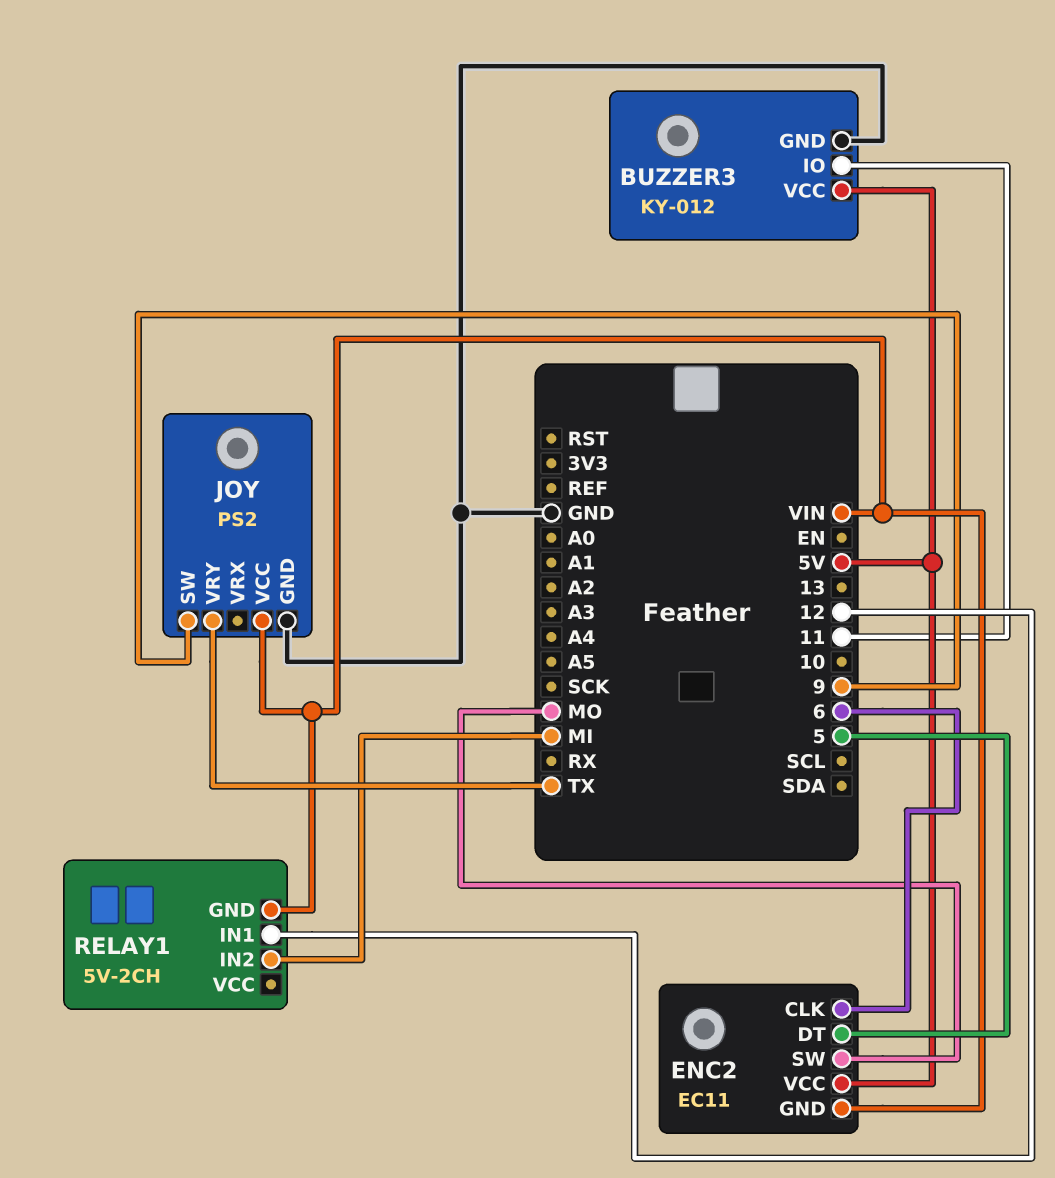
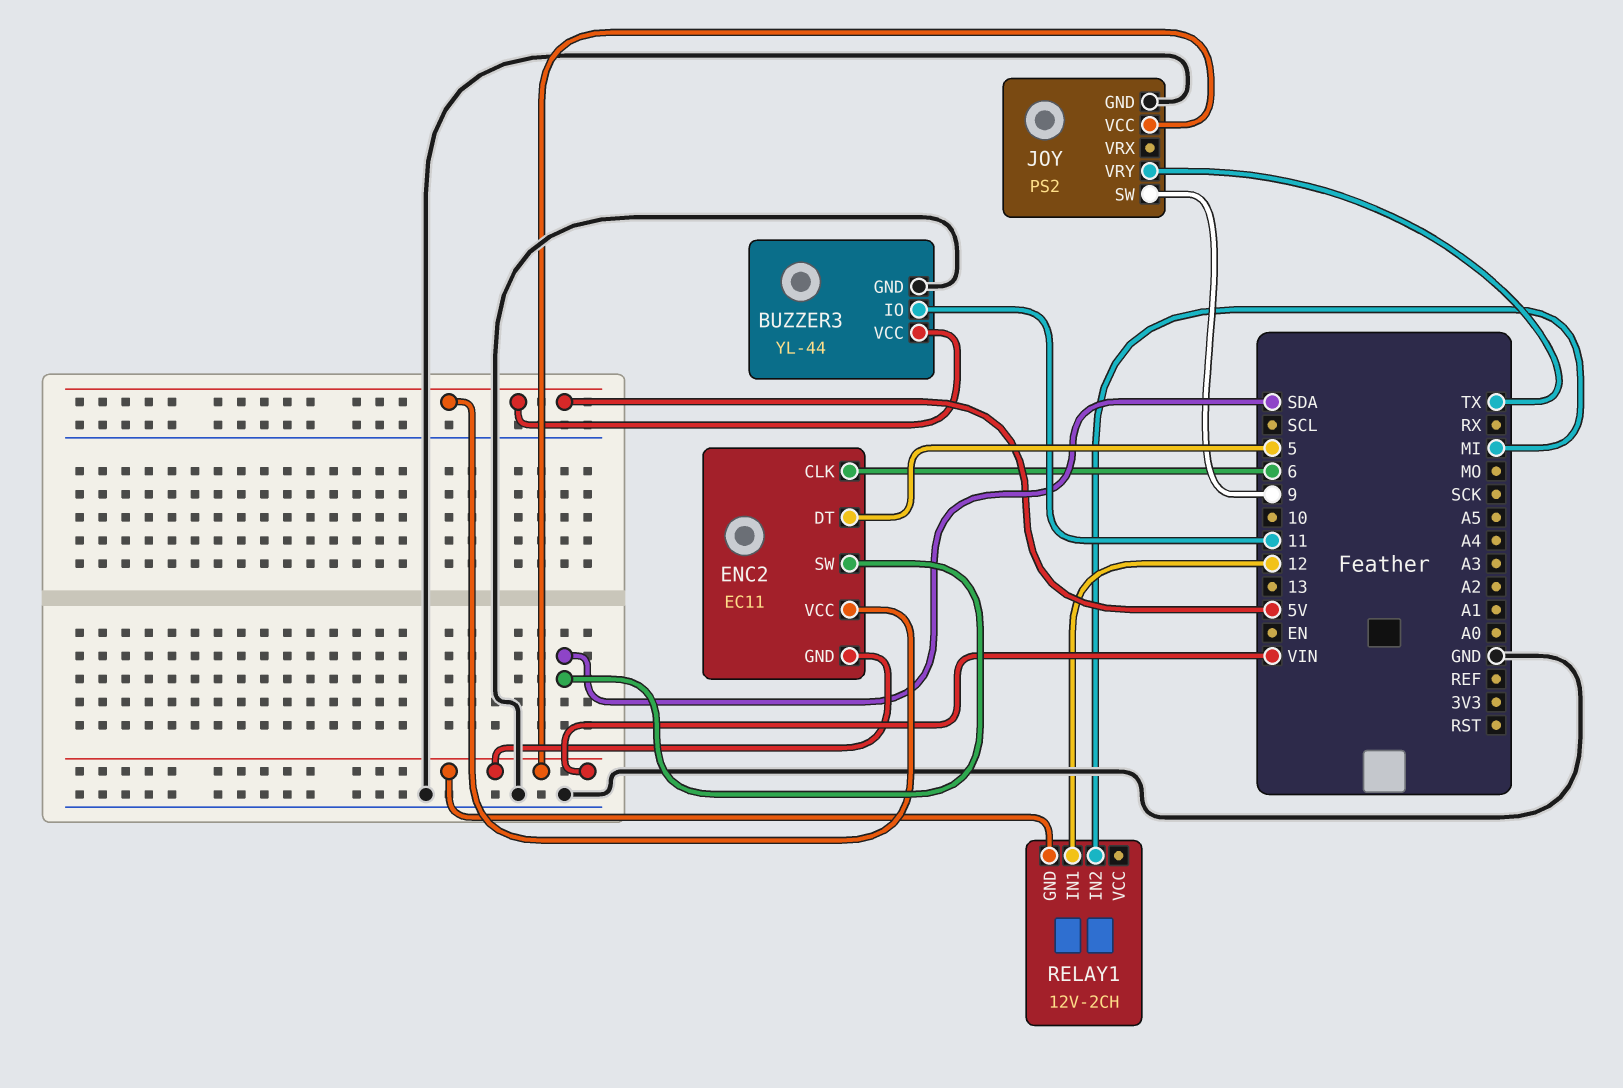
BUZZER3: KY-012 -> YL-44
ENC2 pin SW: MO -> SDA
RELAY1: 5V-2CH -> 12V-2CH

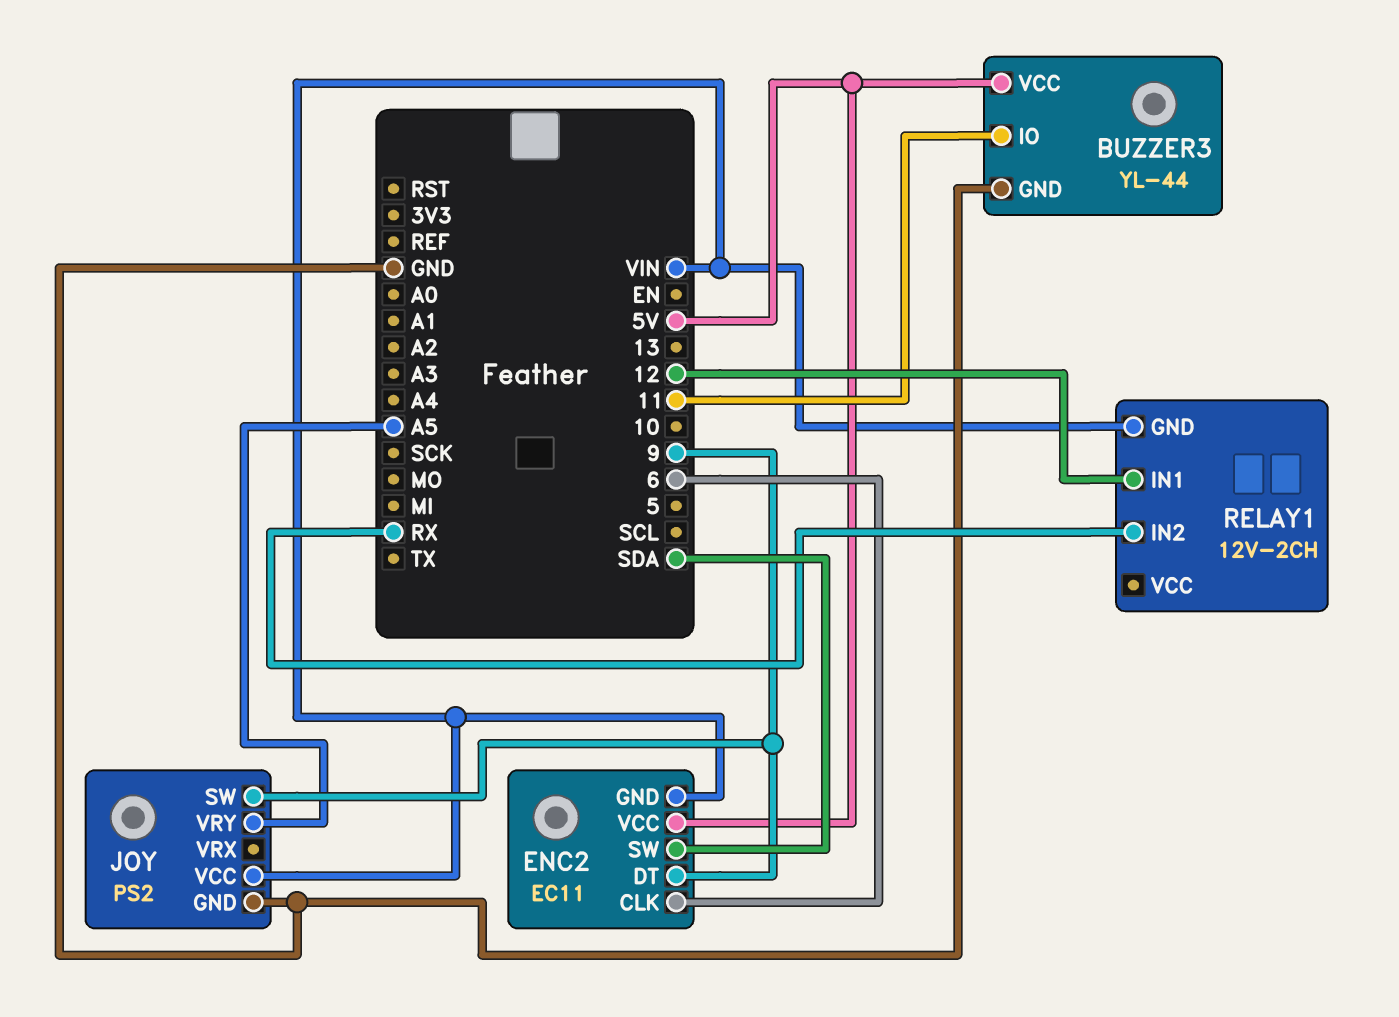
ENC2 pin DT: 5 -> 9
JOY pin VRY: TX -> A5
RELAY1 pin IN2: MI -> RX

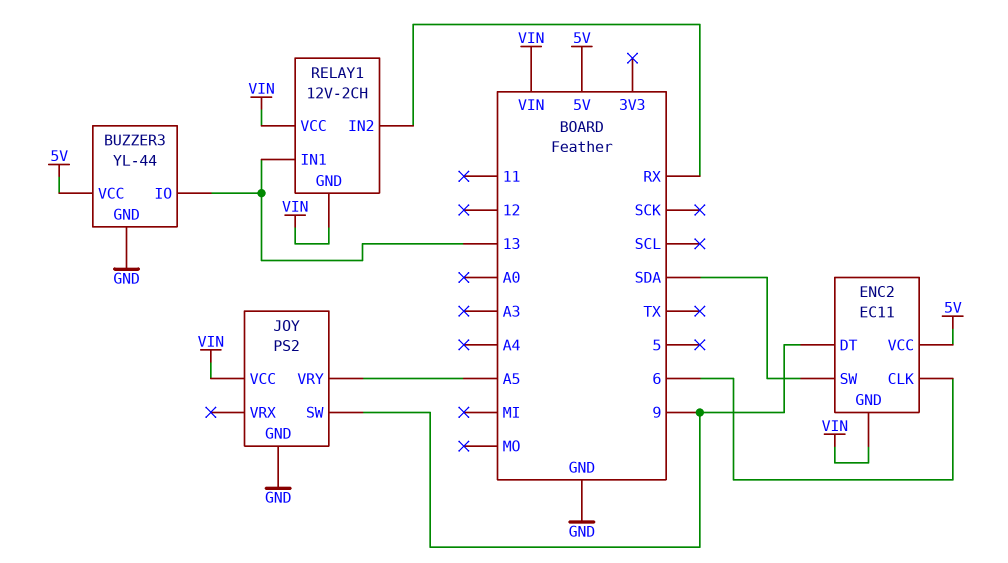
BUZZER3 pin IO: 11 -> 13
RELAY1 pin IN1: 12 -> 13
RELAY1 pin VCC: none -> VIN

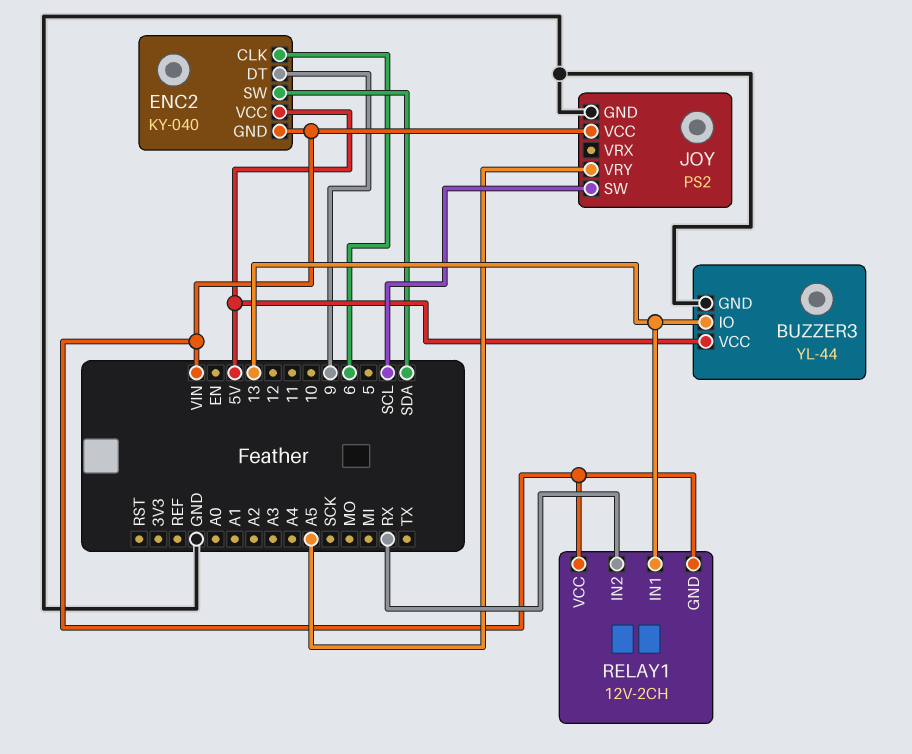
ENC2: EC11 -> KY-040
JOY pin SW: 9 -> SCL

